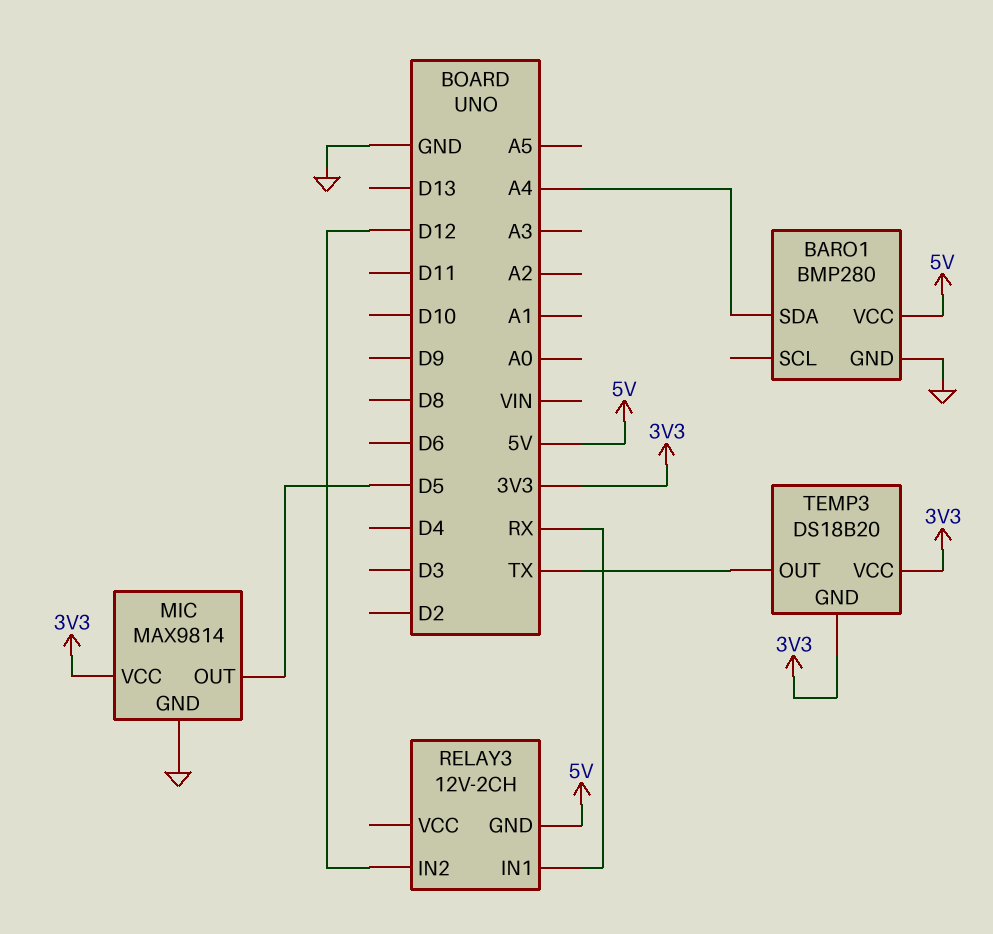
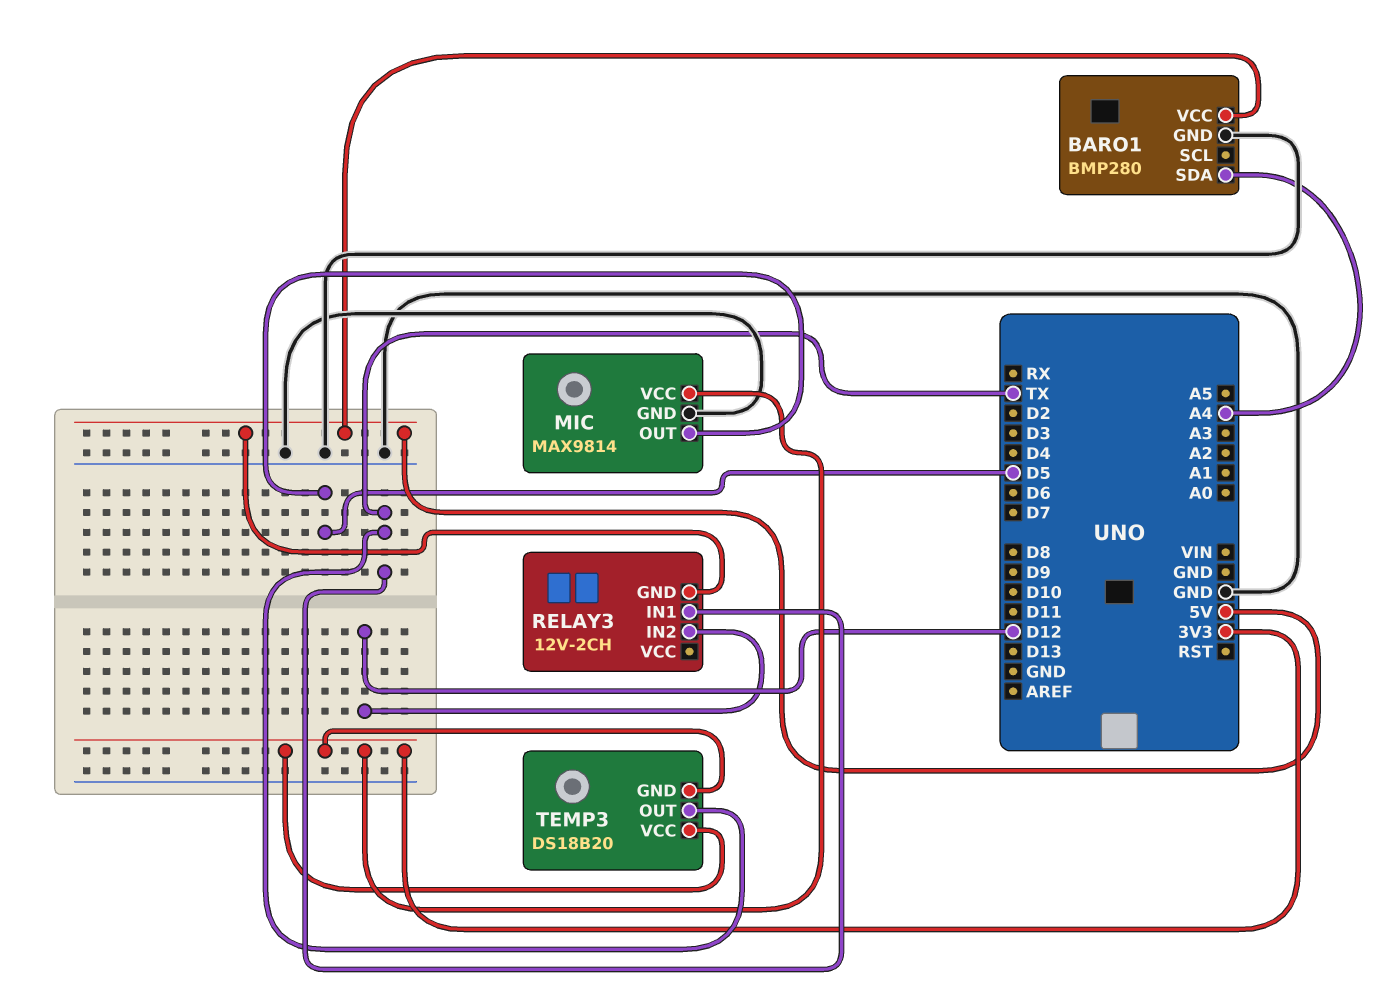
RELAY3 pin IN1: RX -> TX

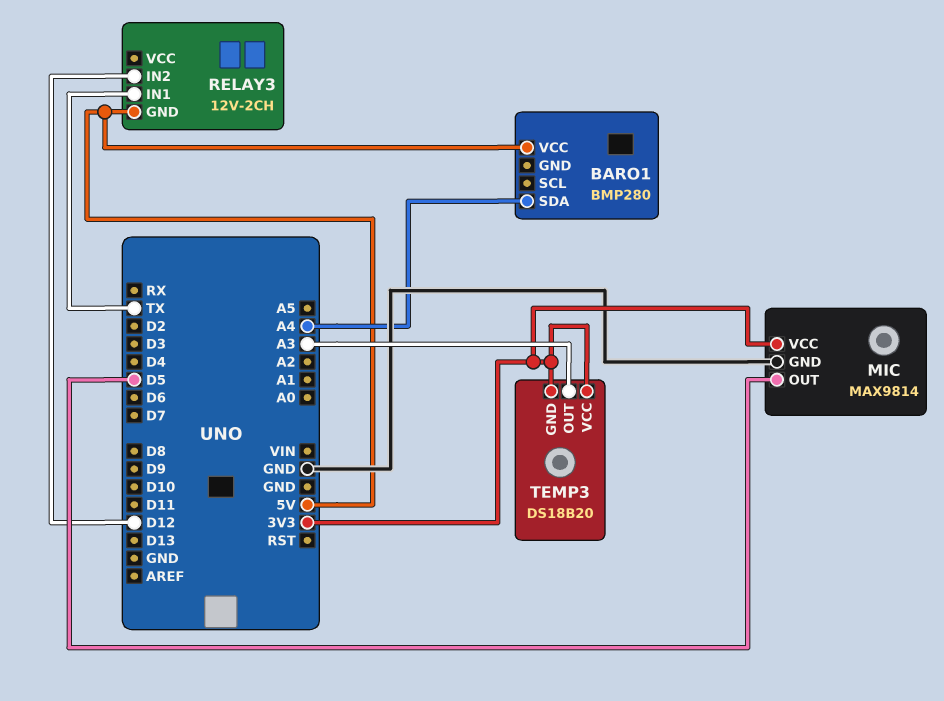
BARO1 pin GND: GND -> none
TEMP3 pin OUT: TX -> A3

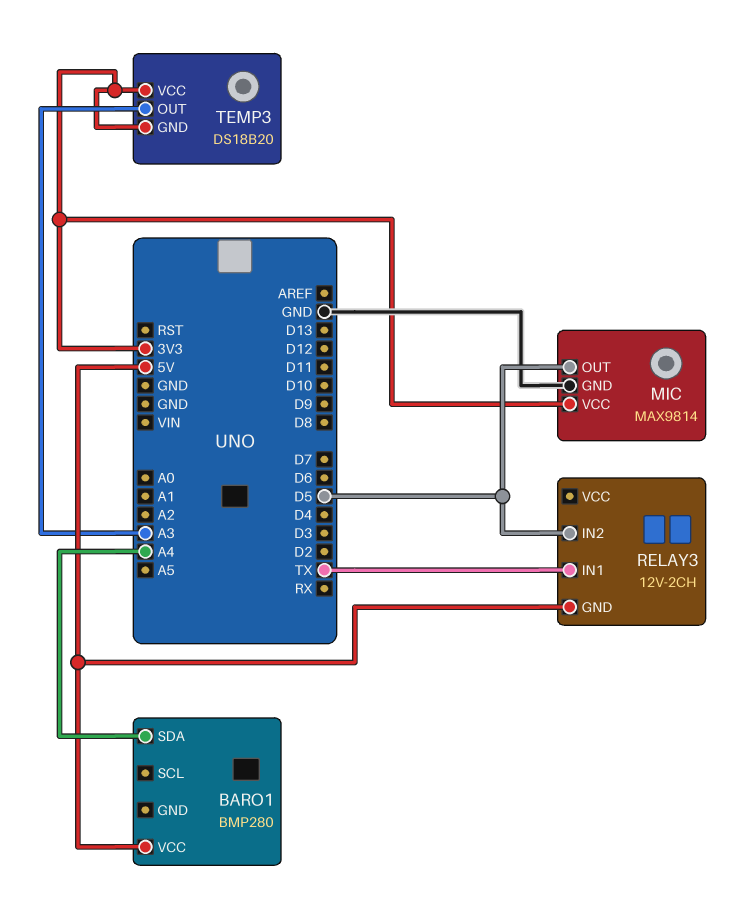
RELAY3 pin IN2: D12 -> D5

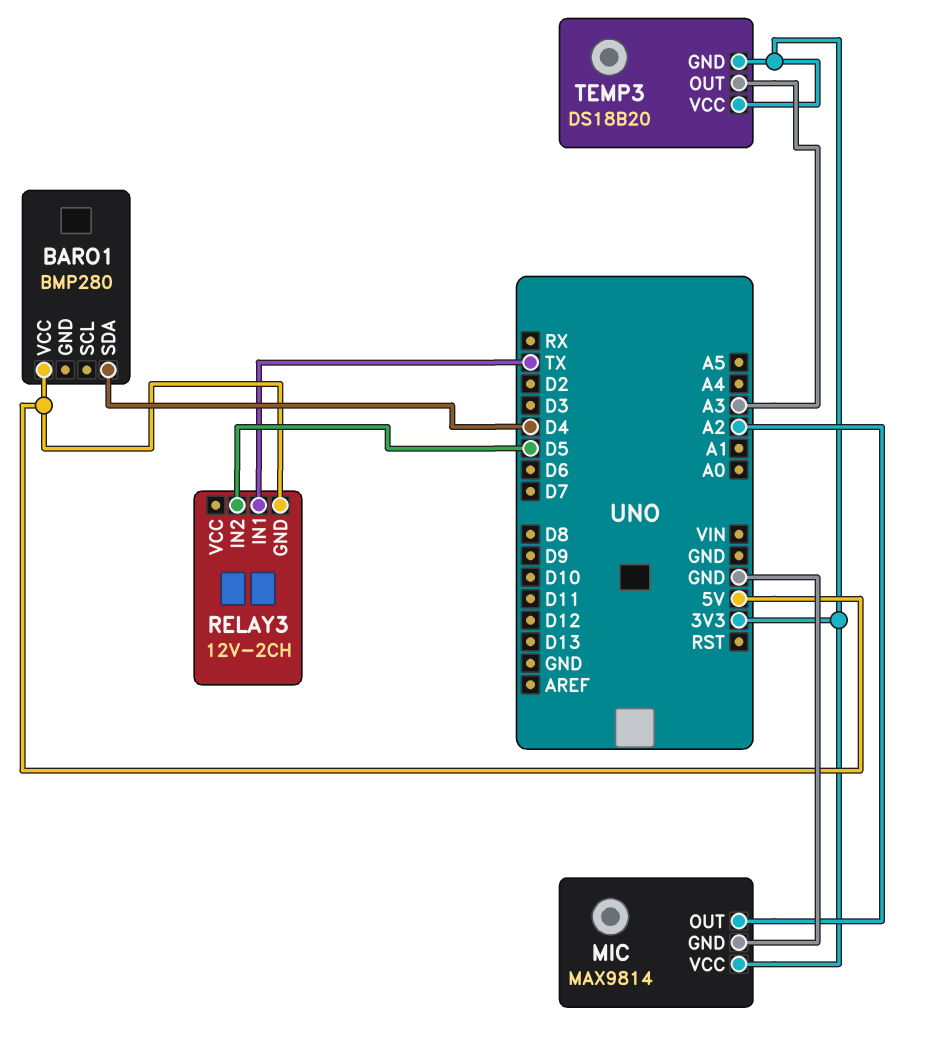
BARO1 pin SDA: A4 -> D4
MIC pin OUT: D5 -> A2

